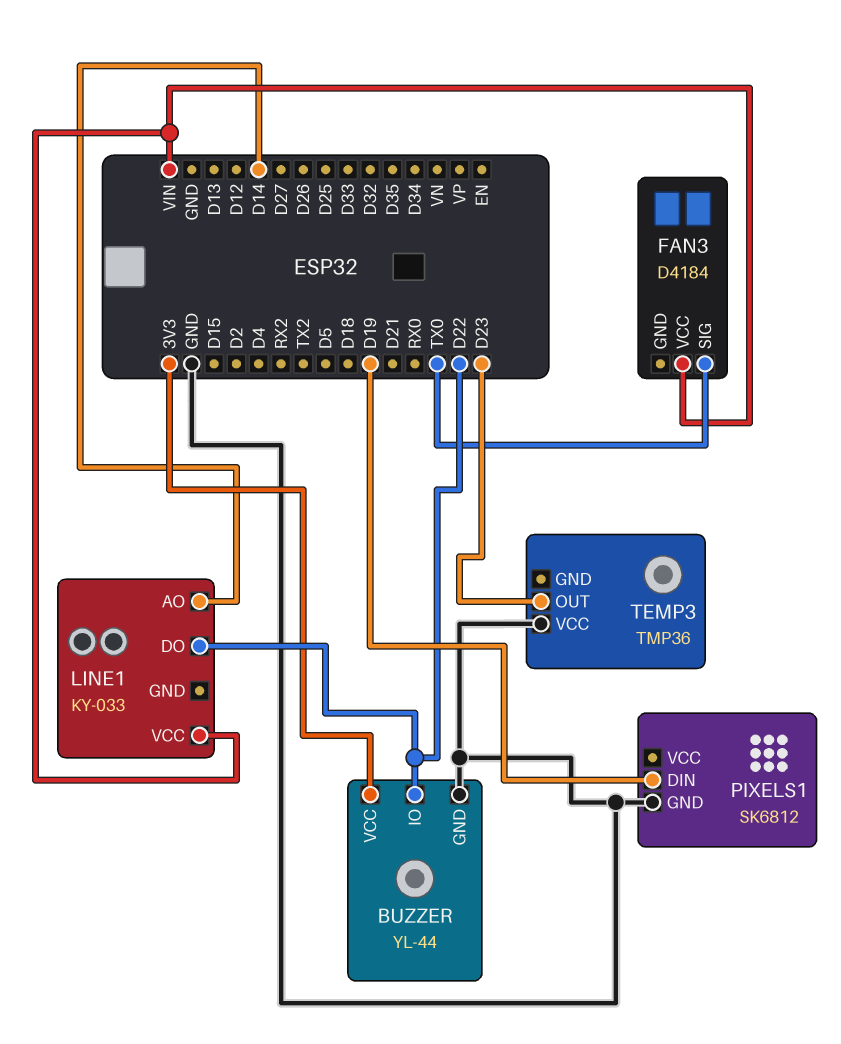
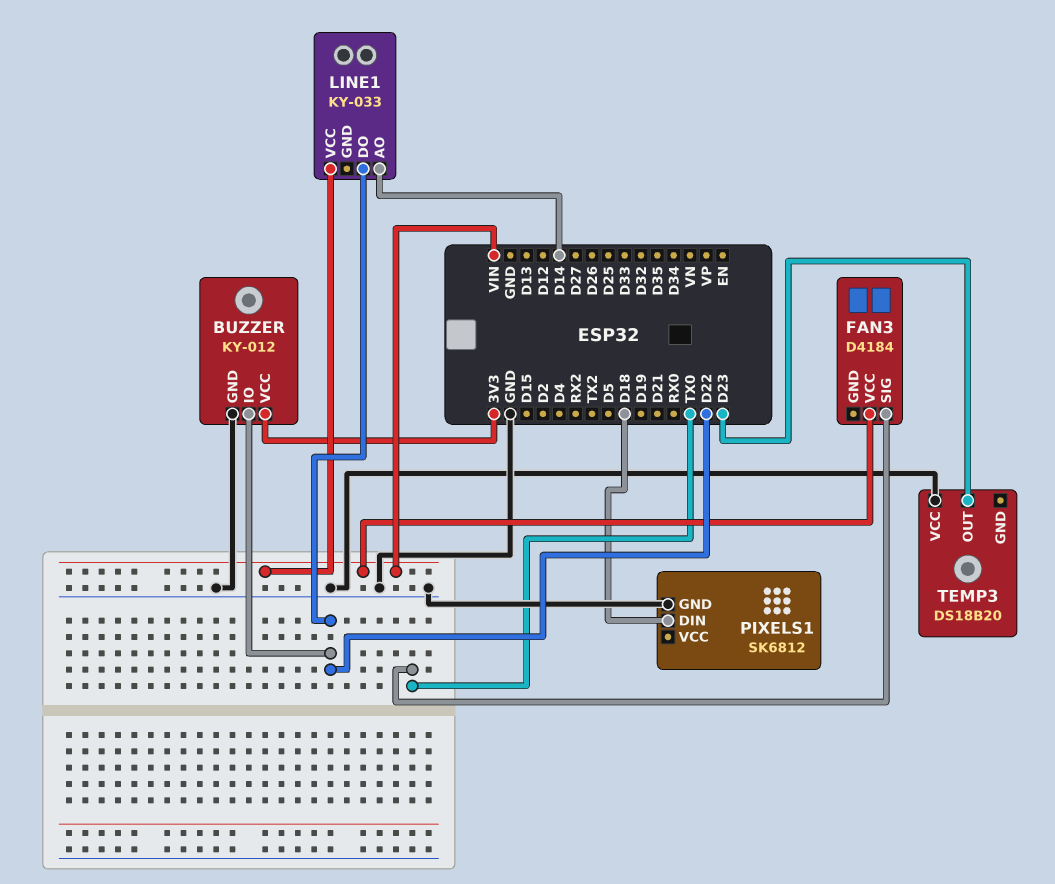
BUZZER: YL-44 -> KY-012
PIXELS1 pin DIN: D19 -> D18
TEMP3: TMP36 -> DS18B20

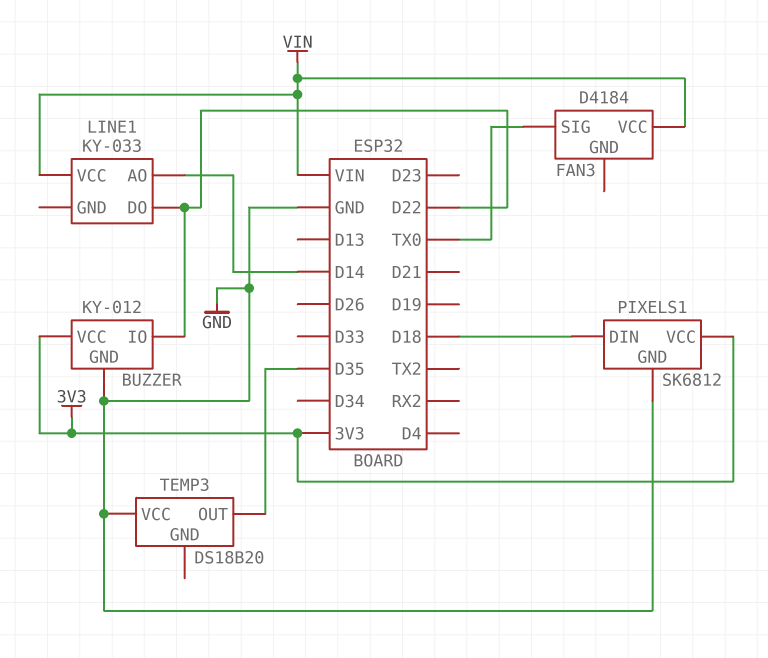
PIXELS1 pin VCC: none -> 3V3
TEMP3 pin OUT: D23 -> D35

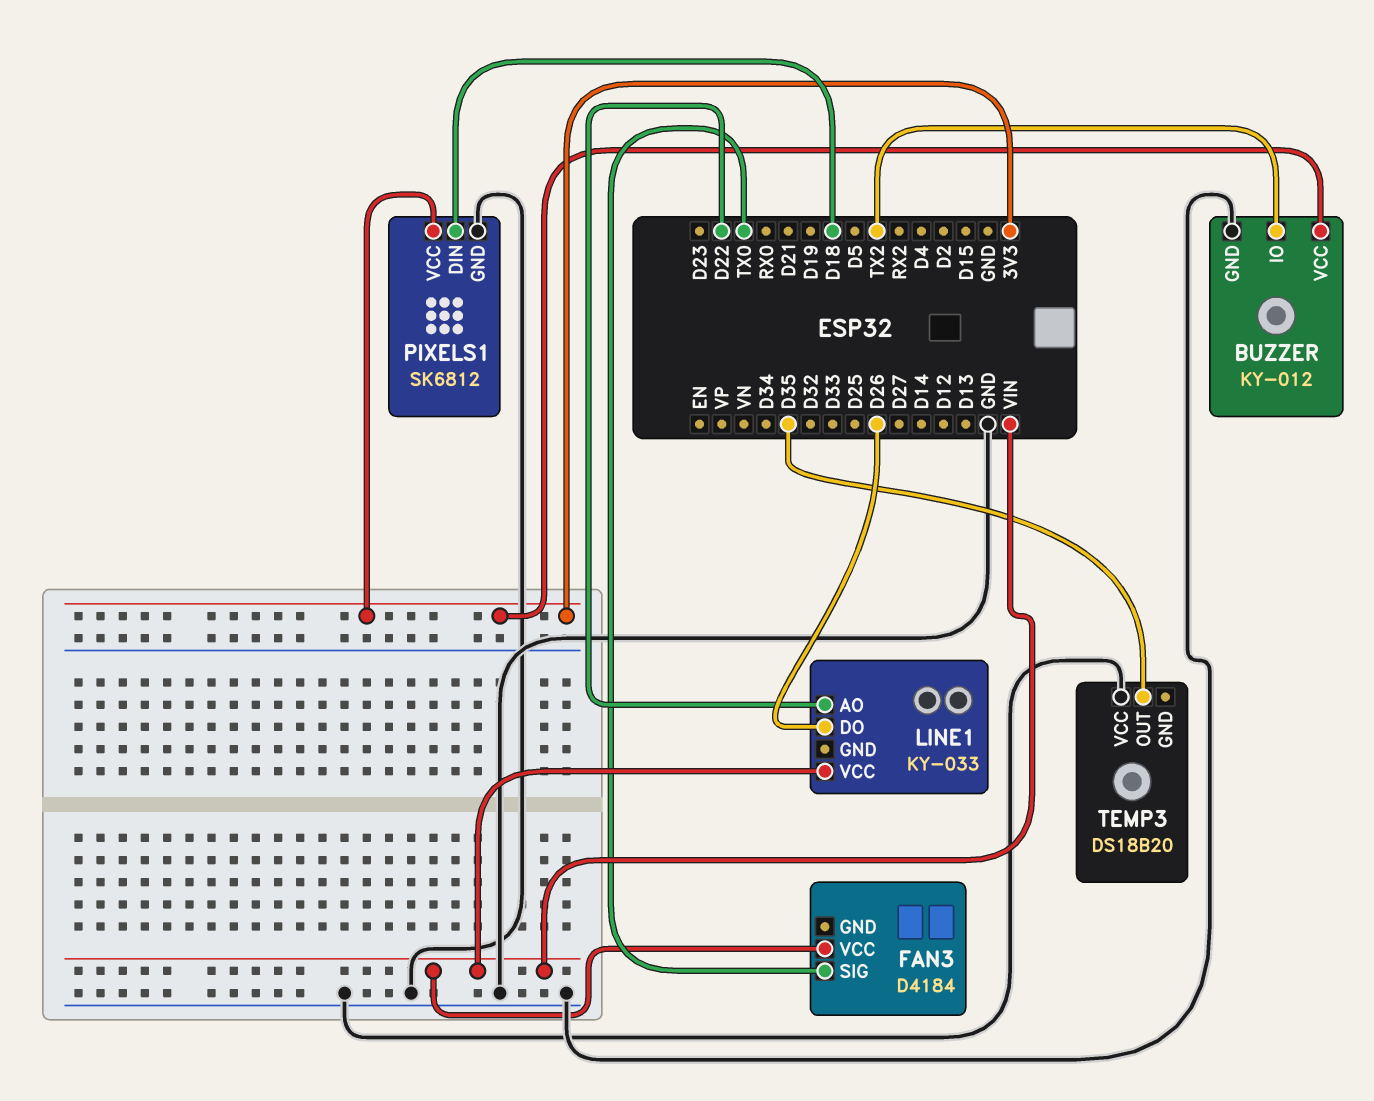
BUZZER pin IO: D22 -> TX2
LINE1 pin AO: D14 -> D22
LINE1 pin DO: D22 -> D26

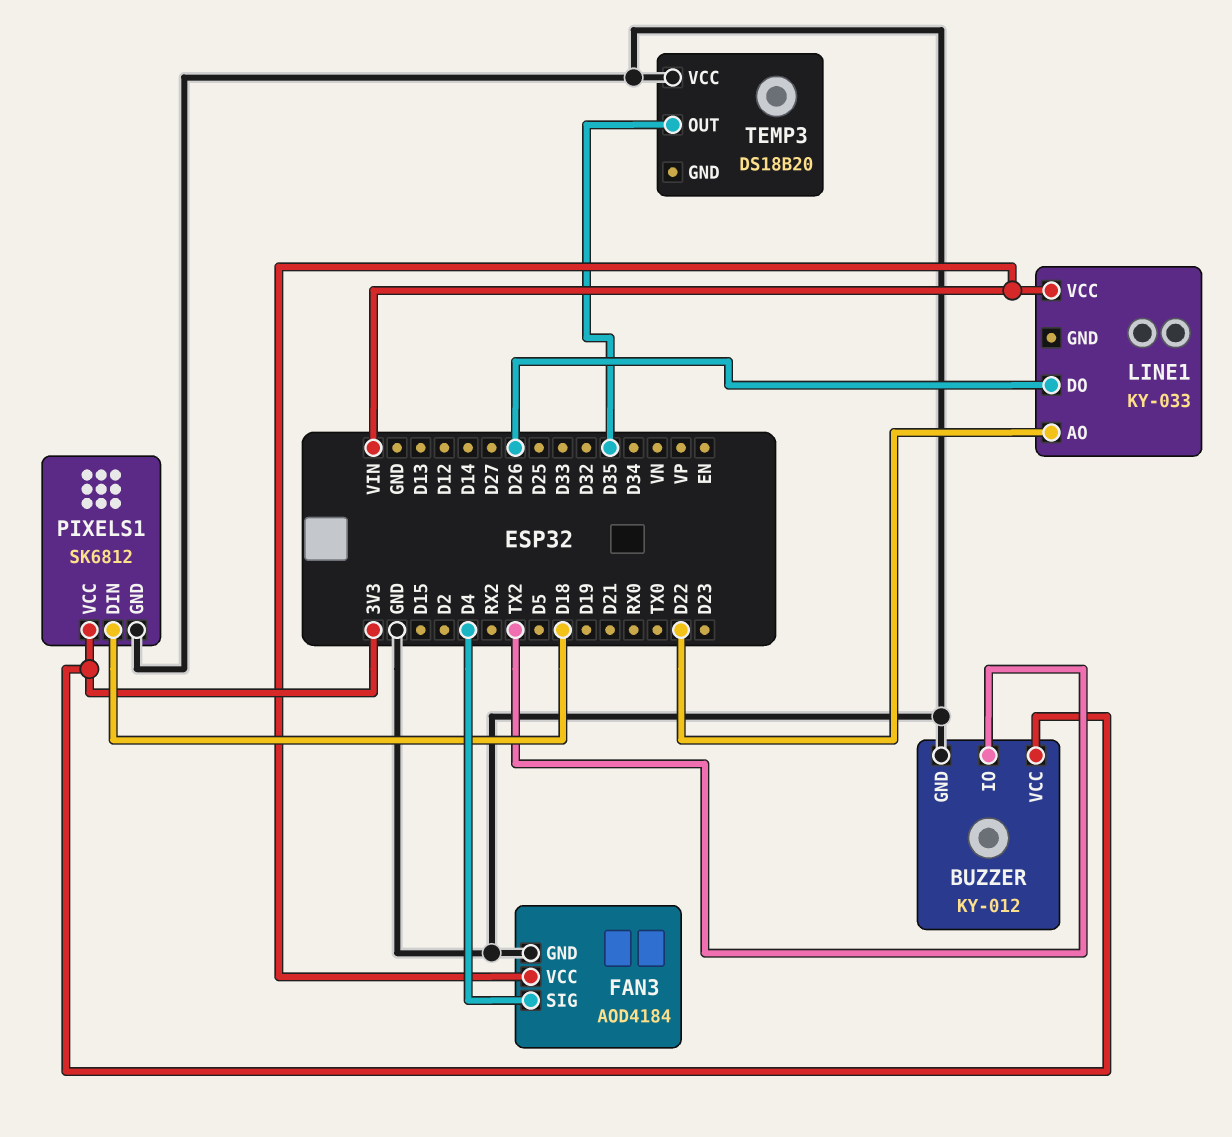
FAN3: D4184 -> AOD4184
FAN3 pin GND: none -> GND
FAN3 pin SIG: TX0 -> D4

